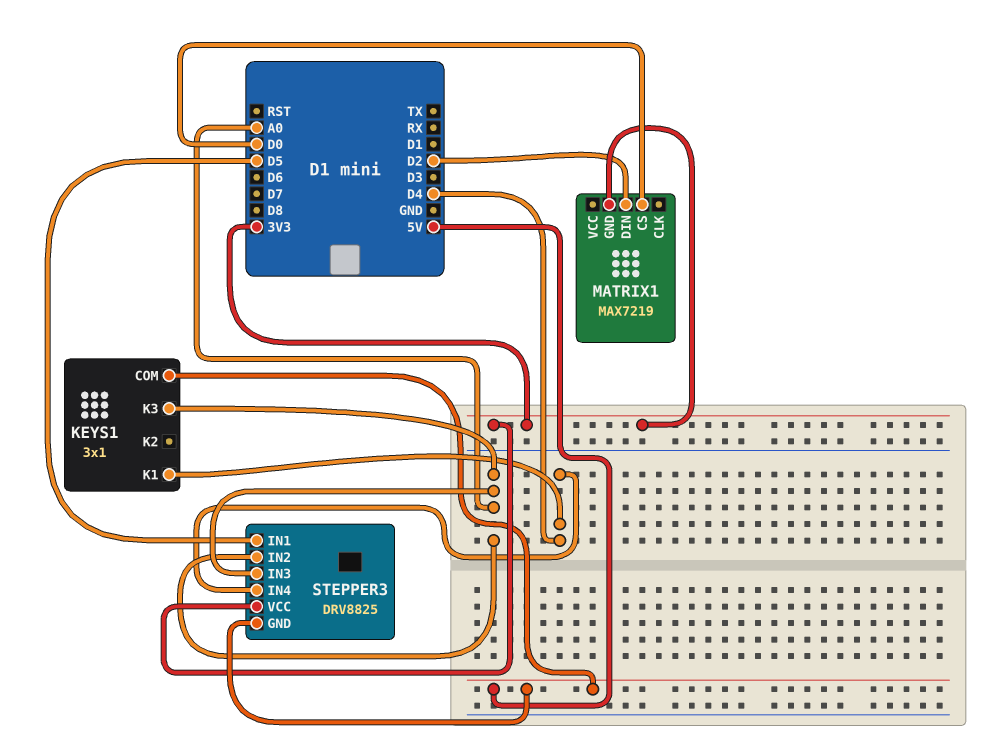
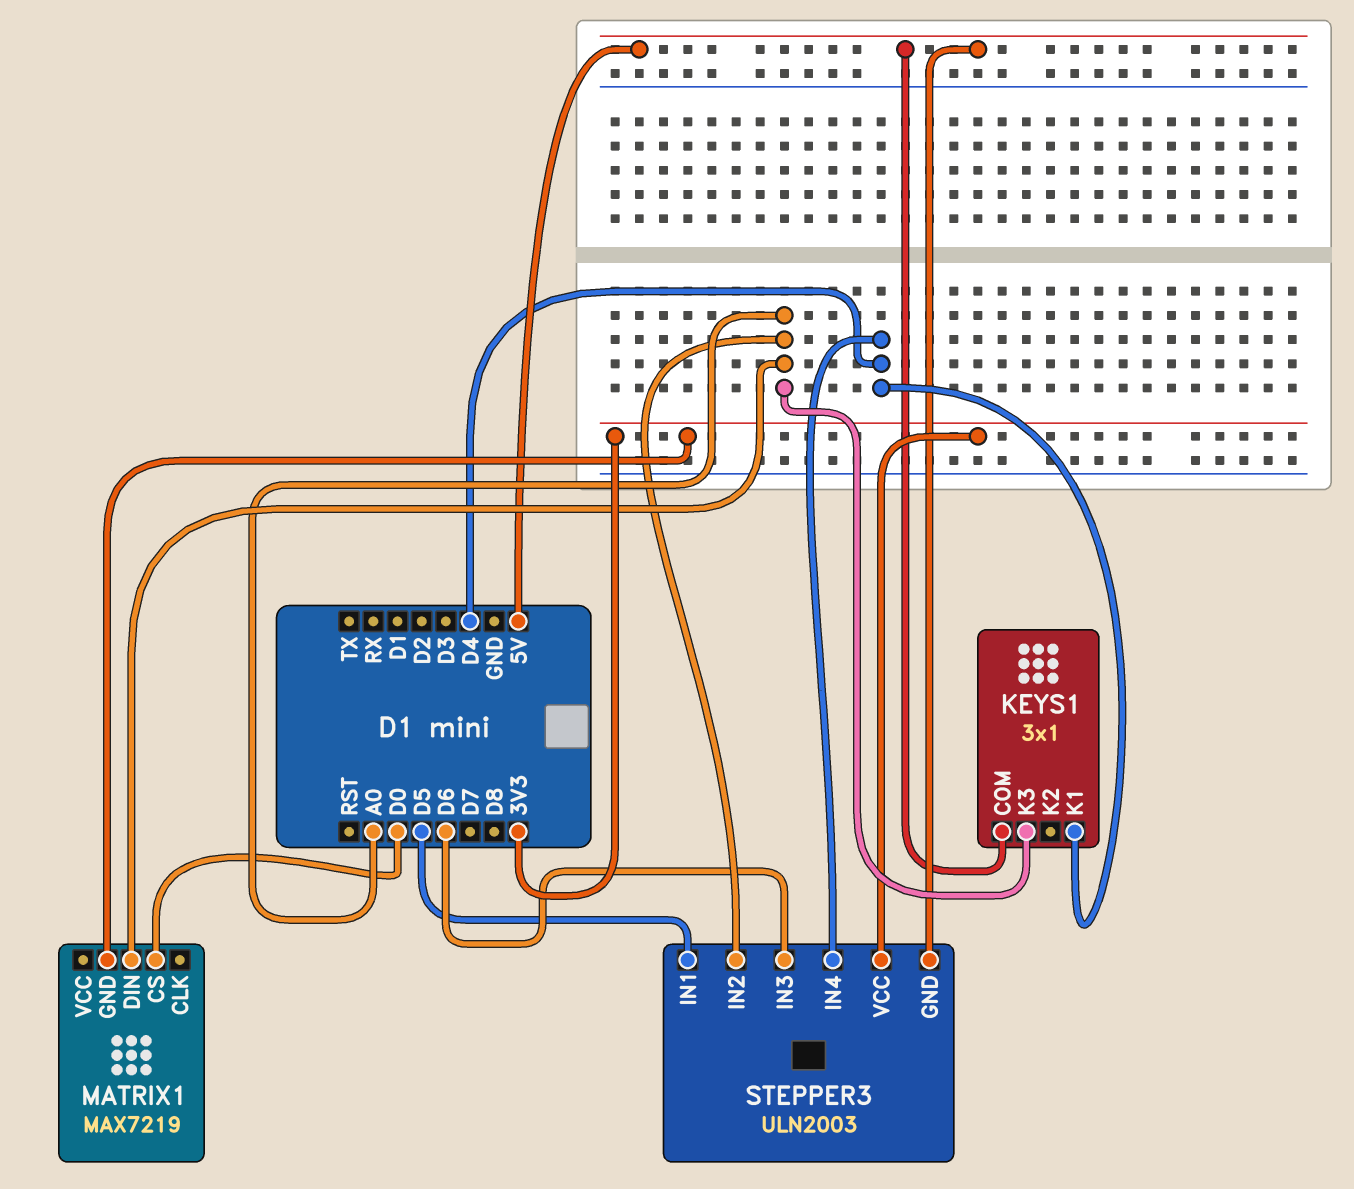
MATRIX1 pin DIN: D2 -> A0
STEPPER3: DRV8825 -> ULN2003
STEPPER3 pin IN3: A0 -> D6

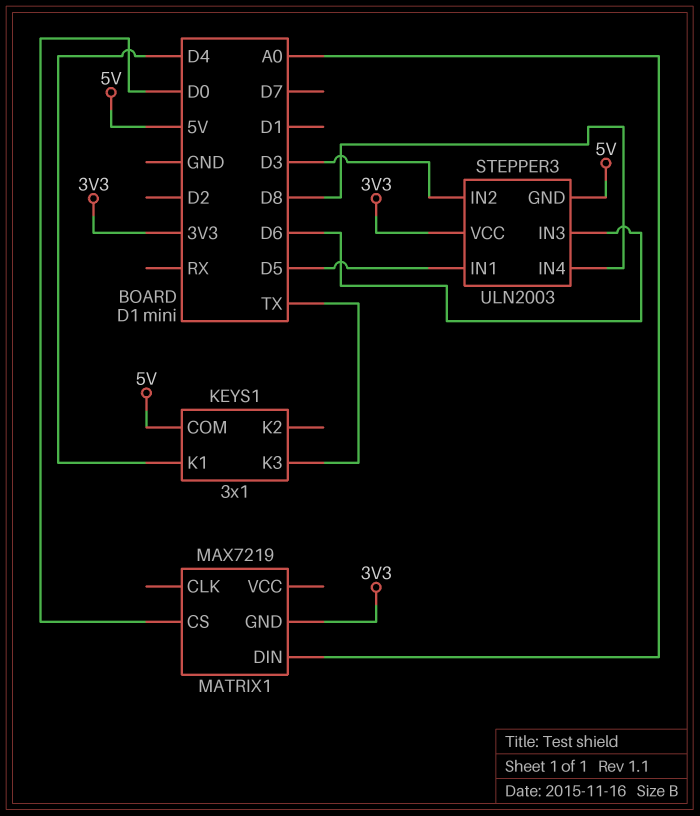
KEYS1 pin K3: A0 -> TX
STEPPER3 pin IN2: A0 -> D3
STEPPER3 pin IN4: D4 -> D8

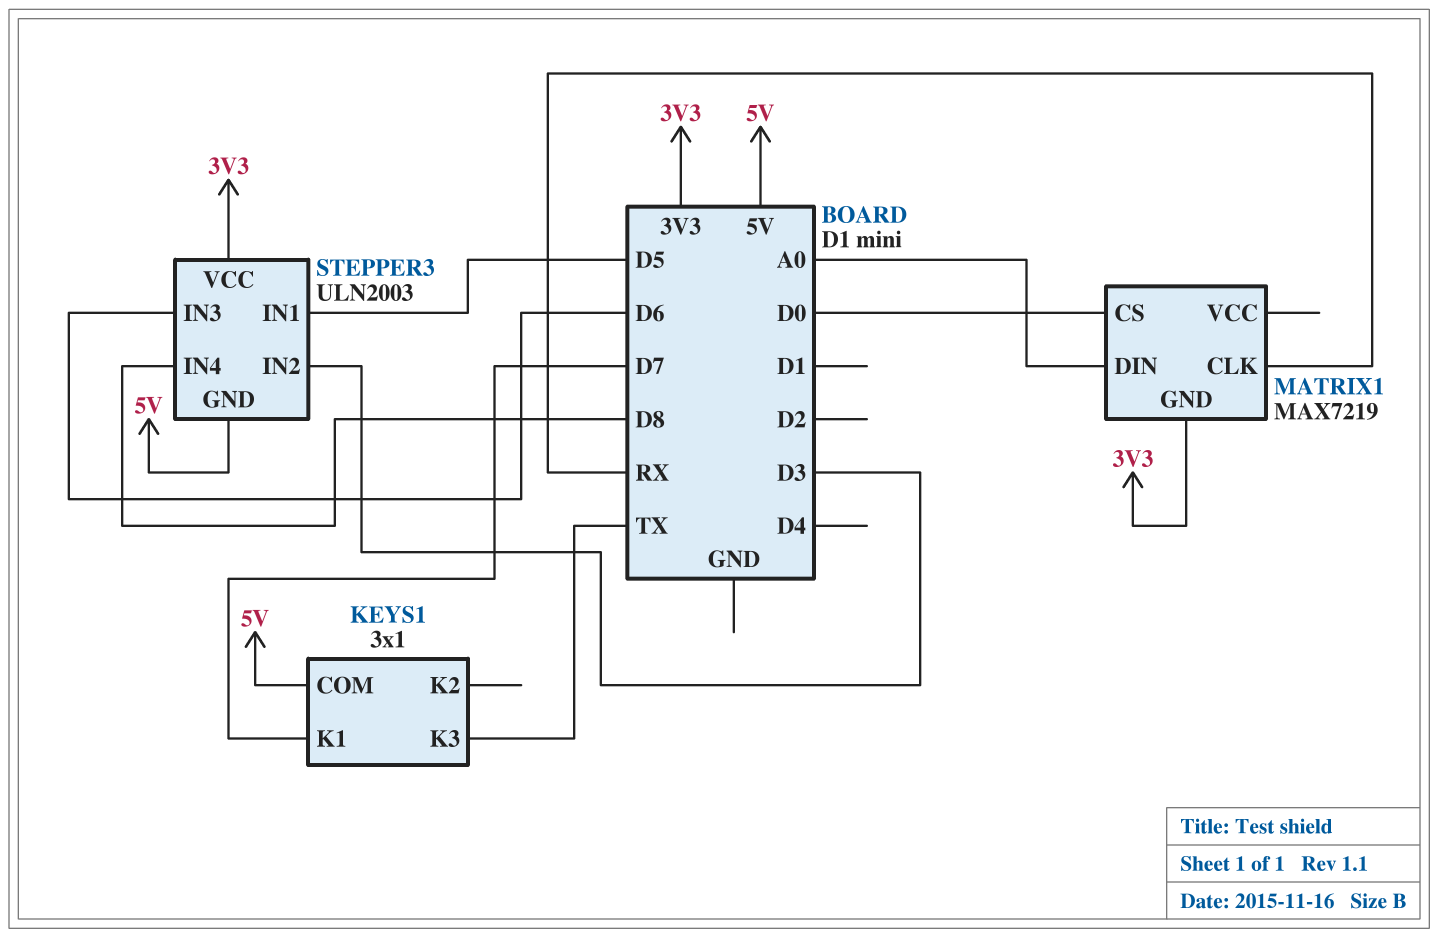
KEYS1 pin K1: D4 -> D7
MATRIX1 pin CLK: none -> RX

